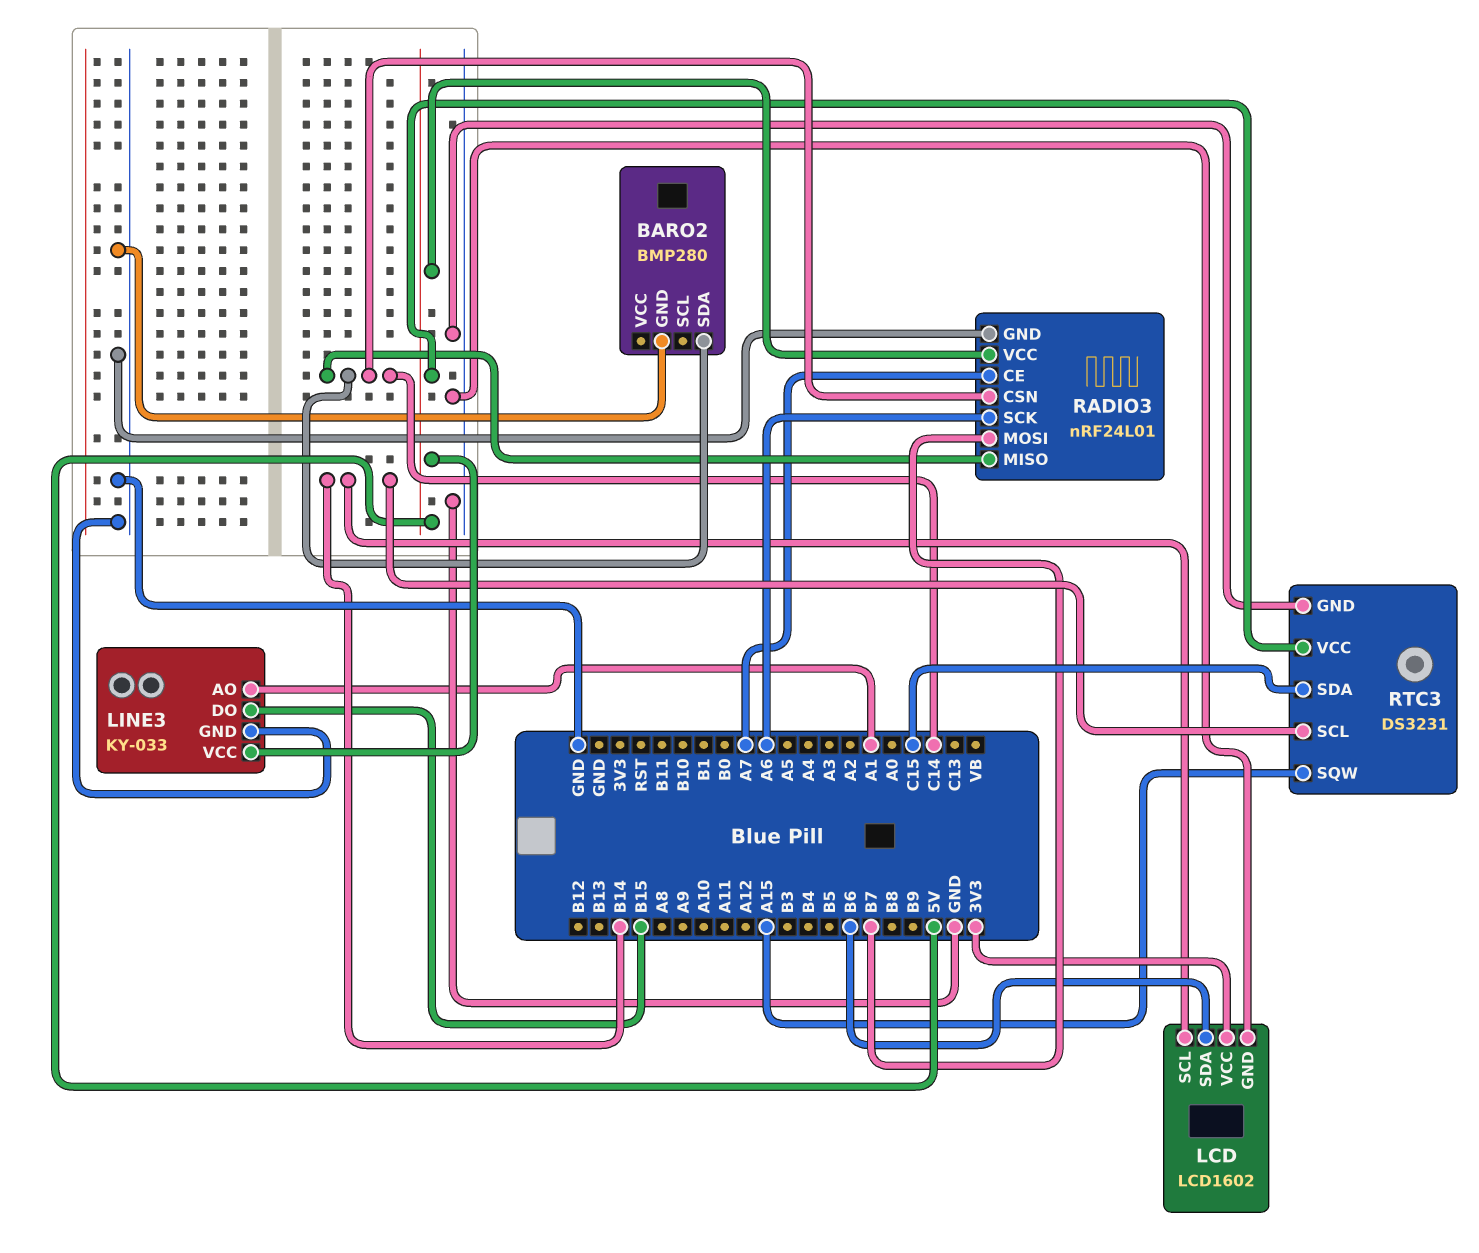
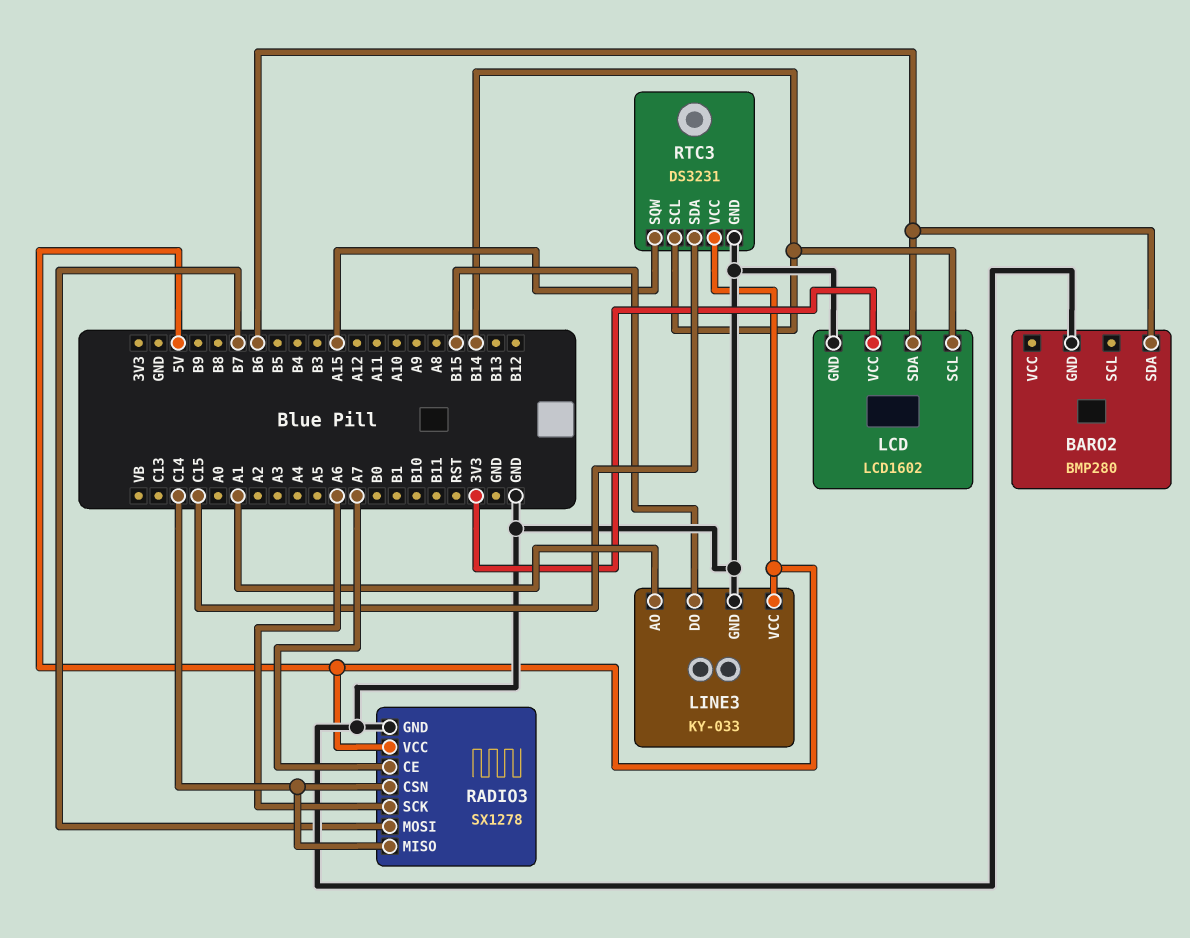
BARO2 pin SDA: C14 -> B6
RADIO3: nRF24L01 -> SX1278

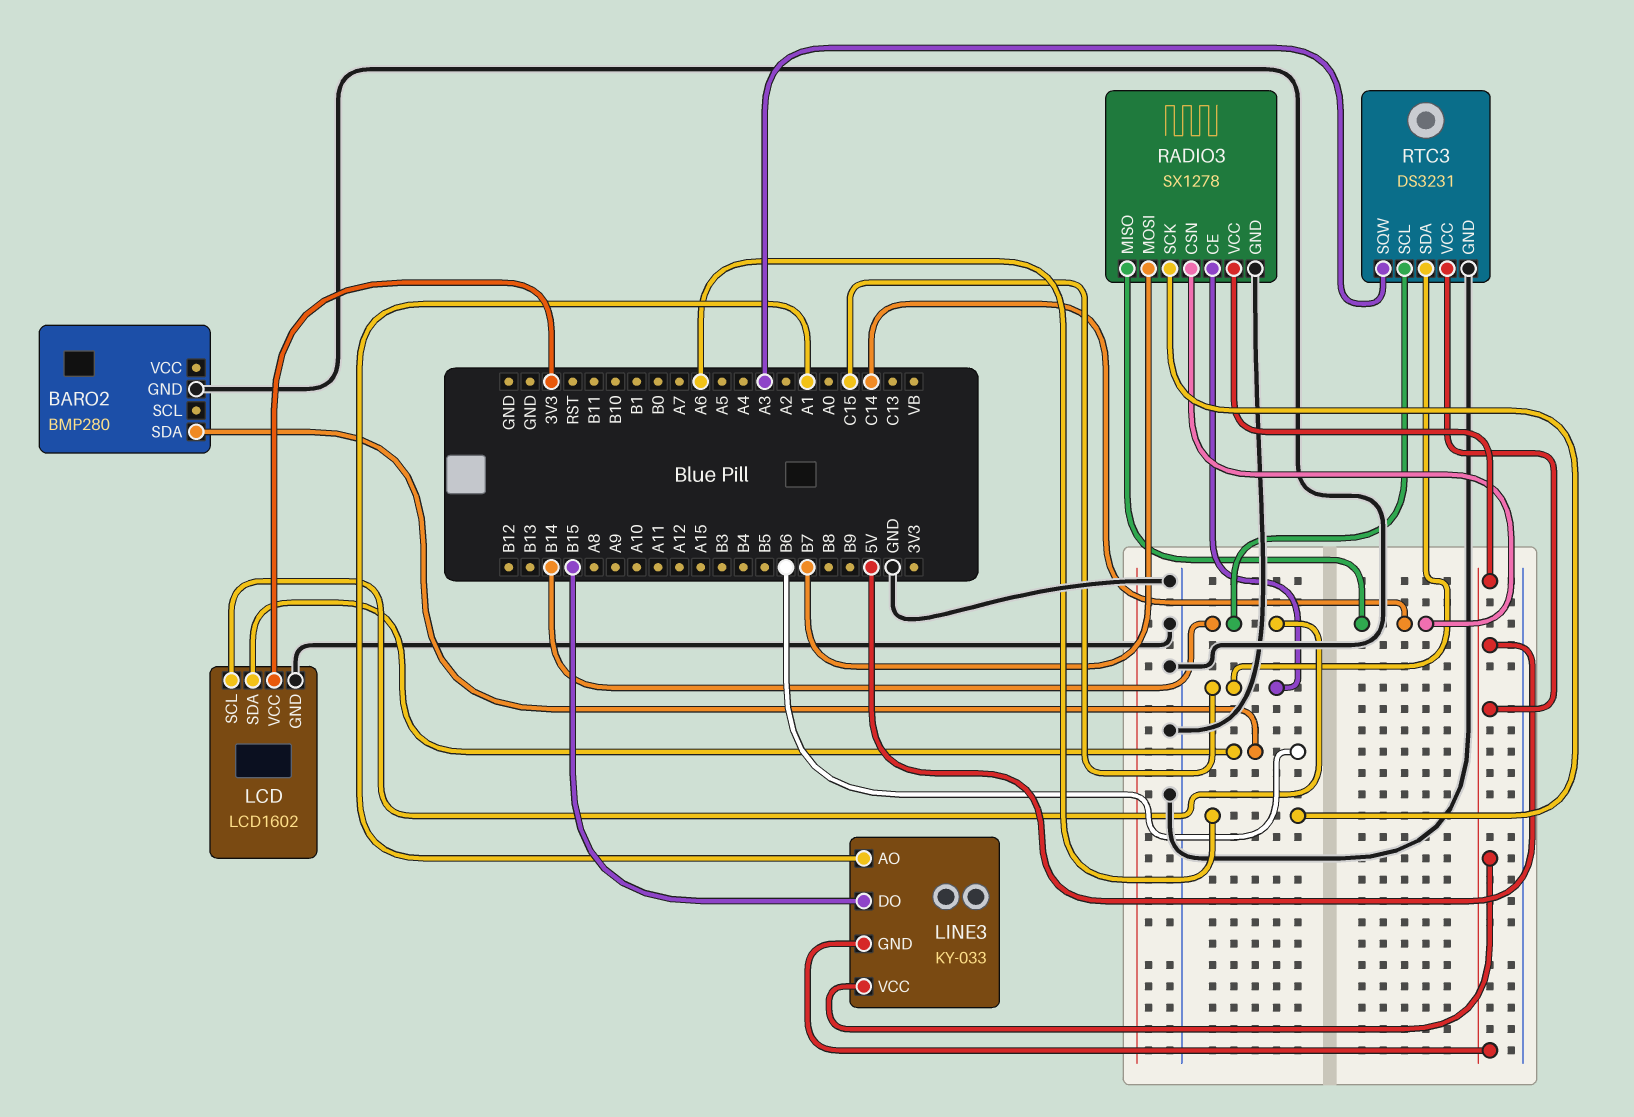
LINE3 pin GND: GND -> 5V
RADIO3 pin CE: A7 -> C15
RTC3 pin SQW: A15 -> A3

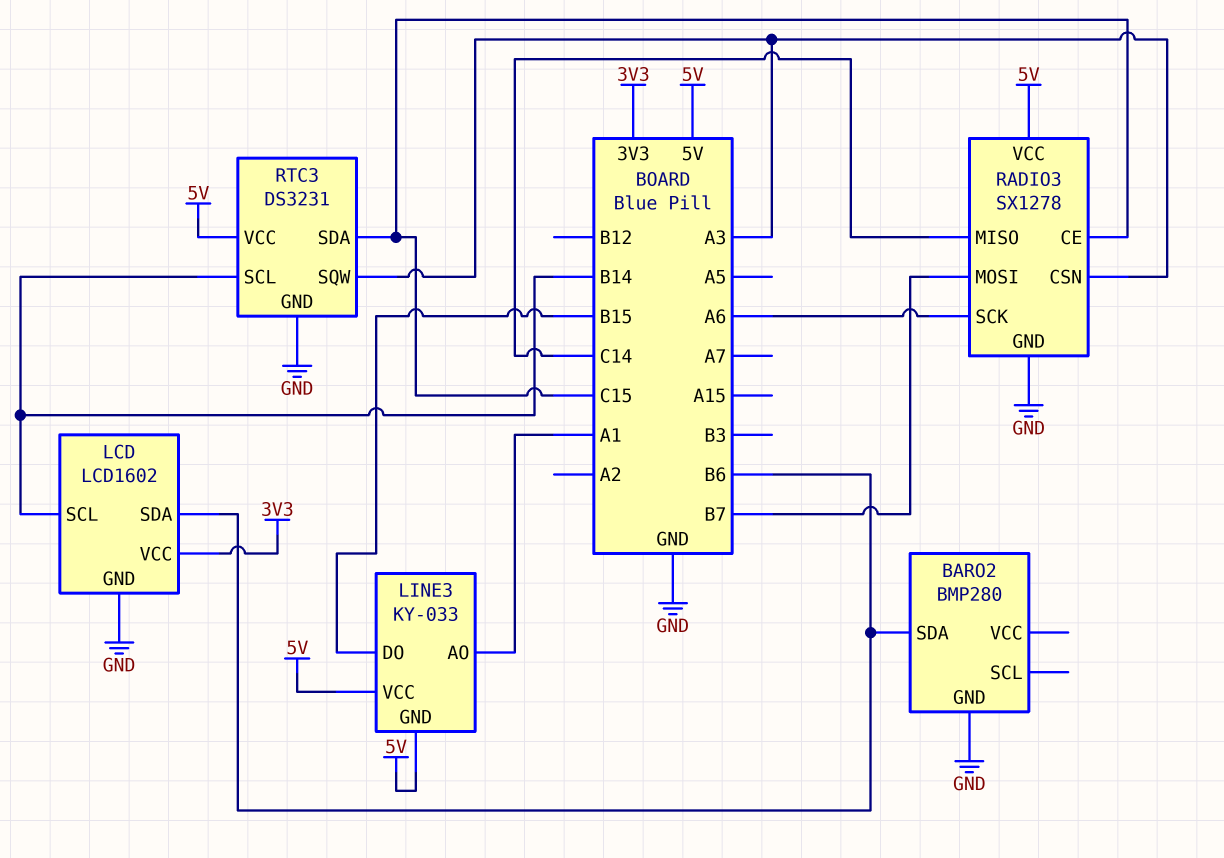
RADIO3 pin CSN: C14 -> A3

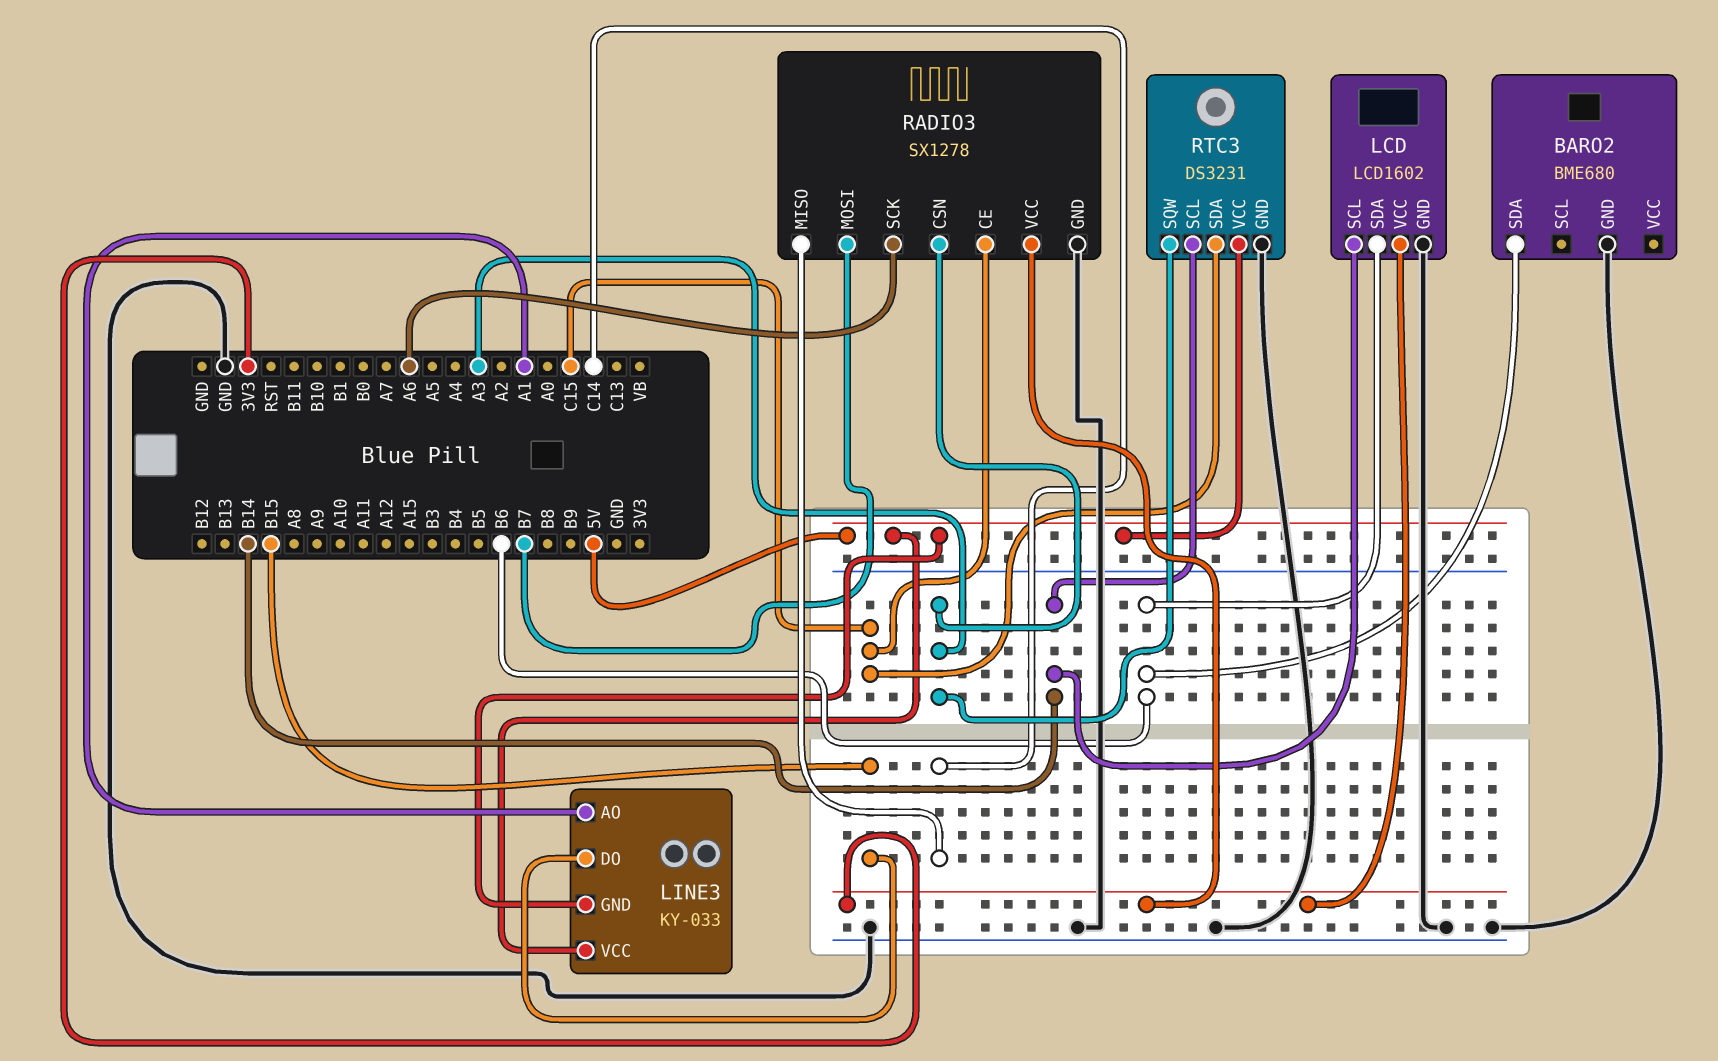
BARO2: BMP280 -> BME680
RADIO3 pin VCC: 5V -> 3V3

